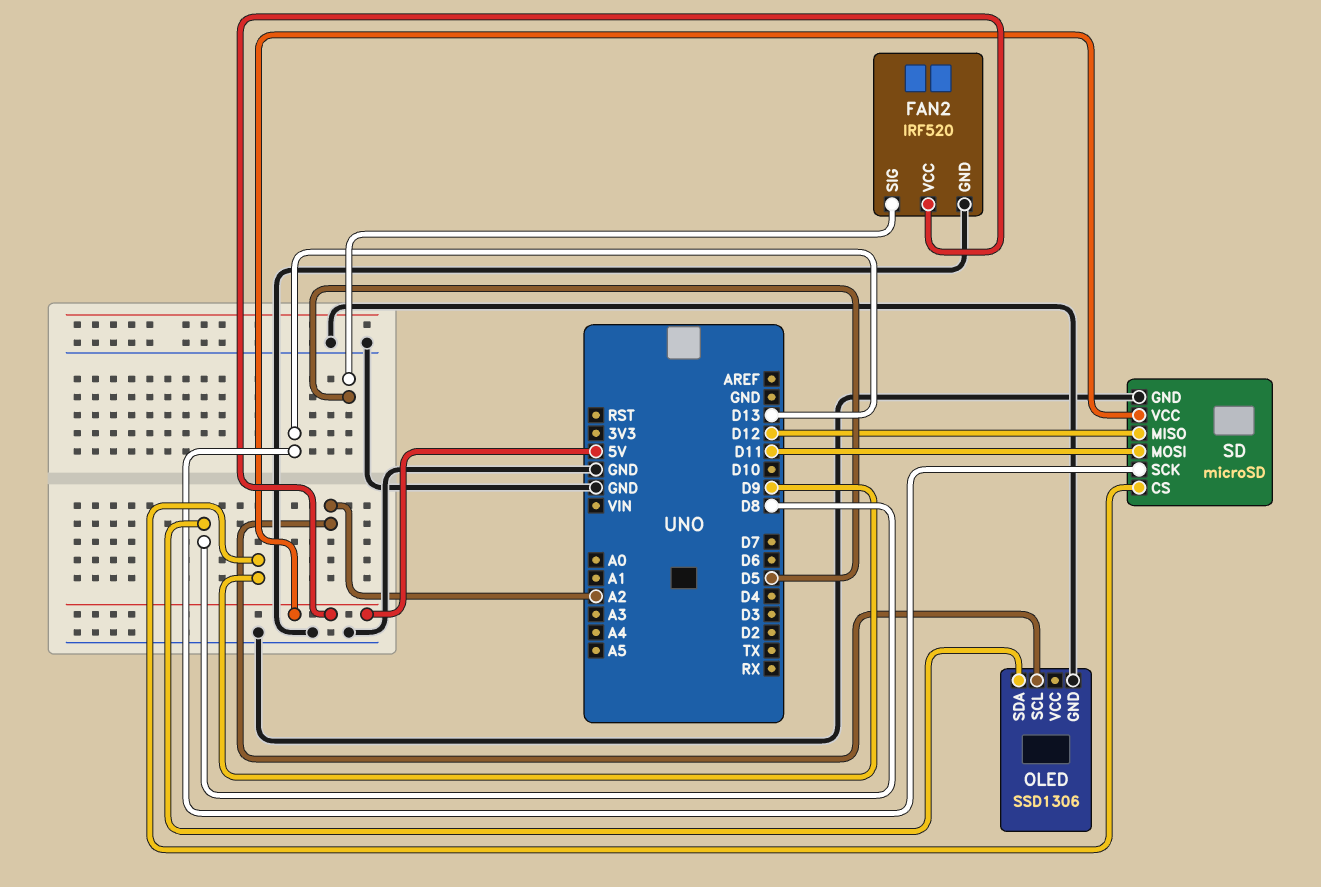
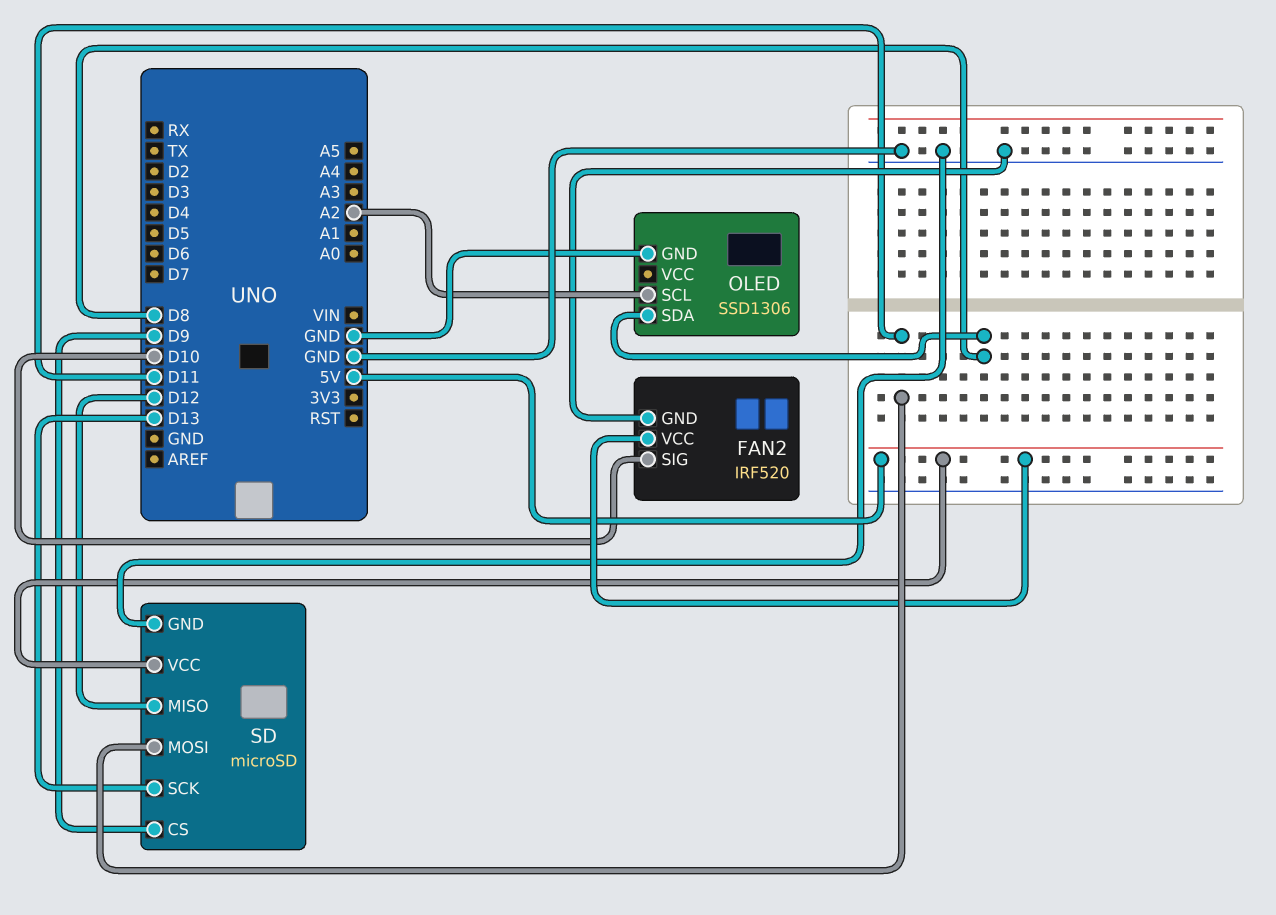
FAN2 pin SIG: D5 -> D10

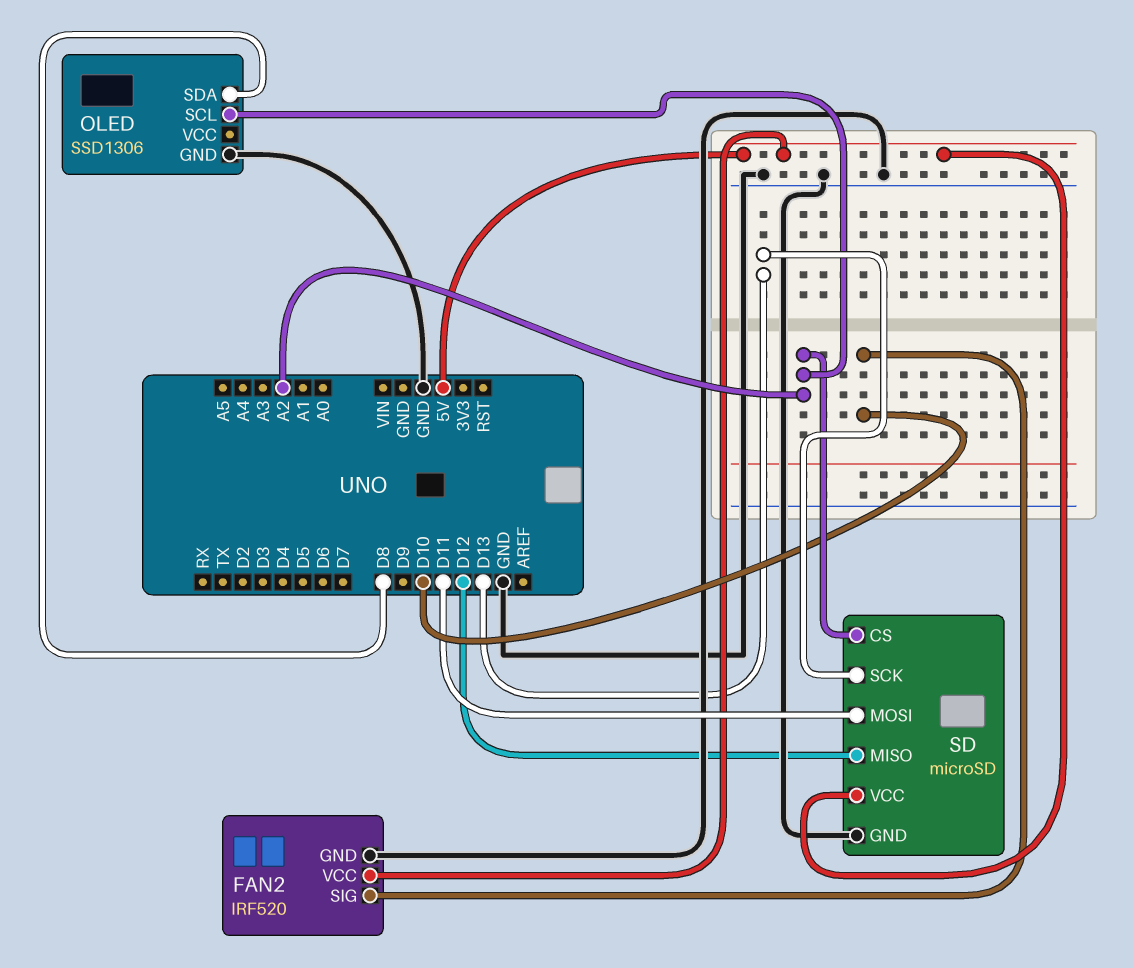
SD pin CS: D9 -> A2

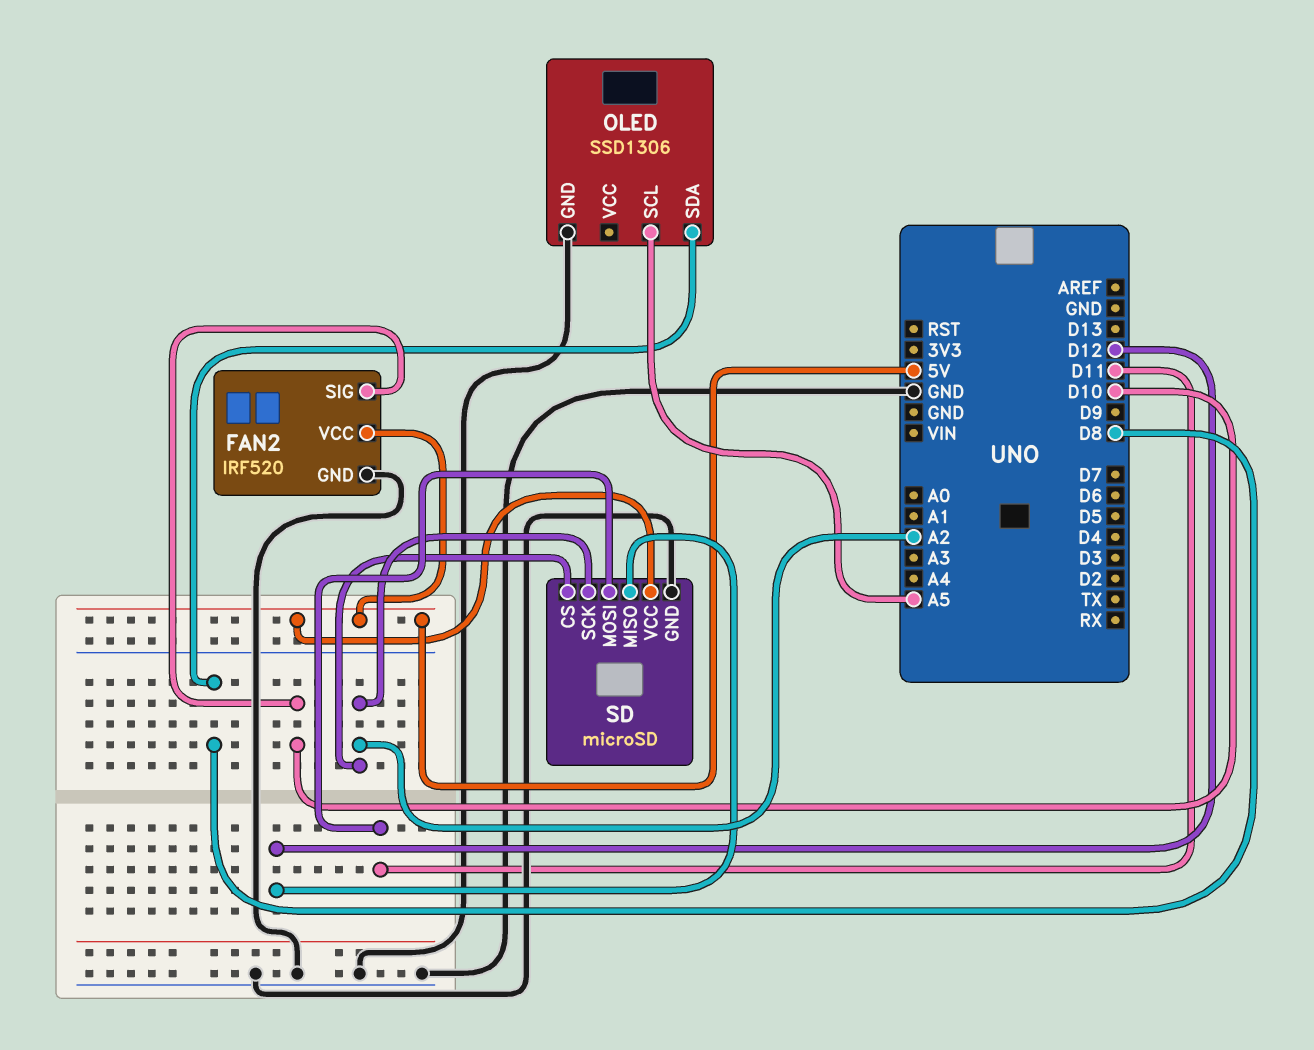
OLED pin SCL: A2 -> A5
SD pin SCK: D13 -> A2

